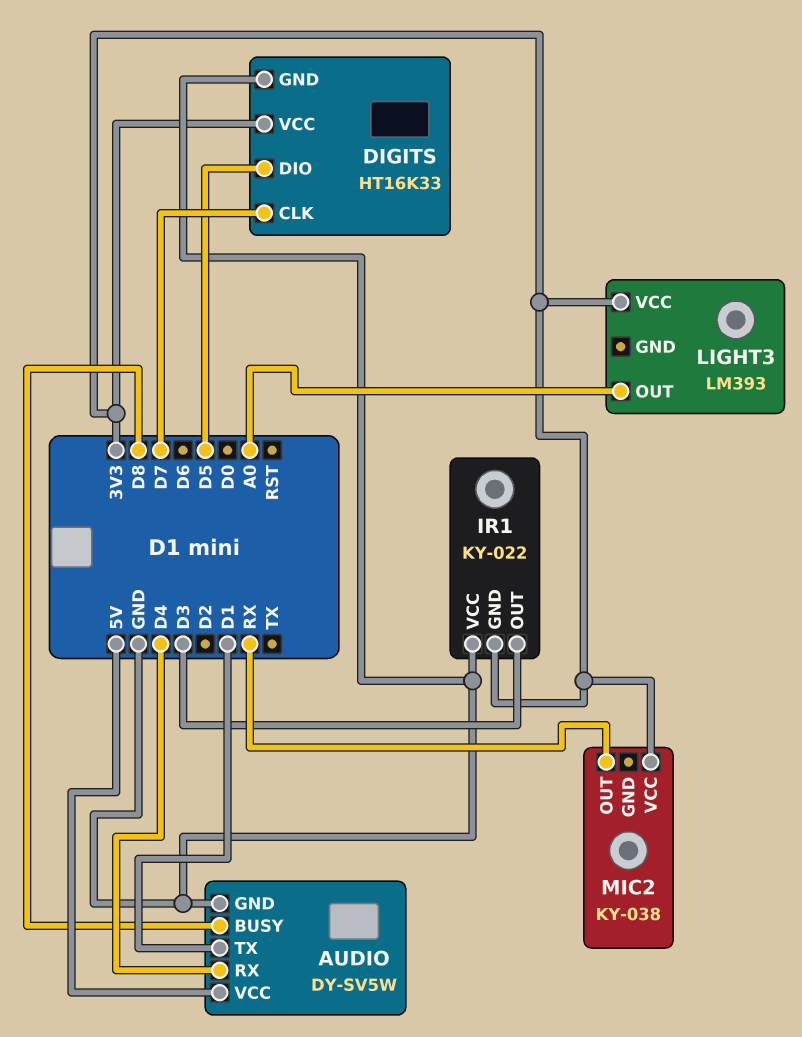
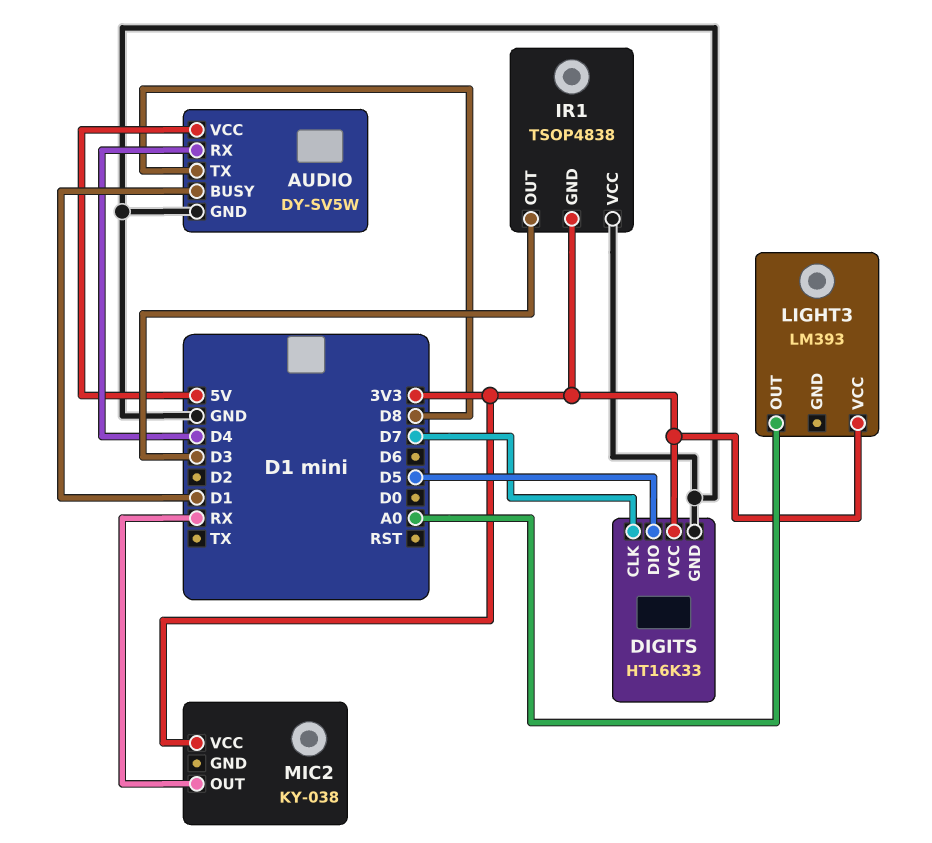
AUDIO pin BUSY: D8 -> D1
AUDIO pin TX: D1 -> D8
IR1: KY-022 -> TSOP4838

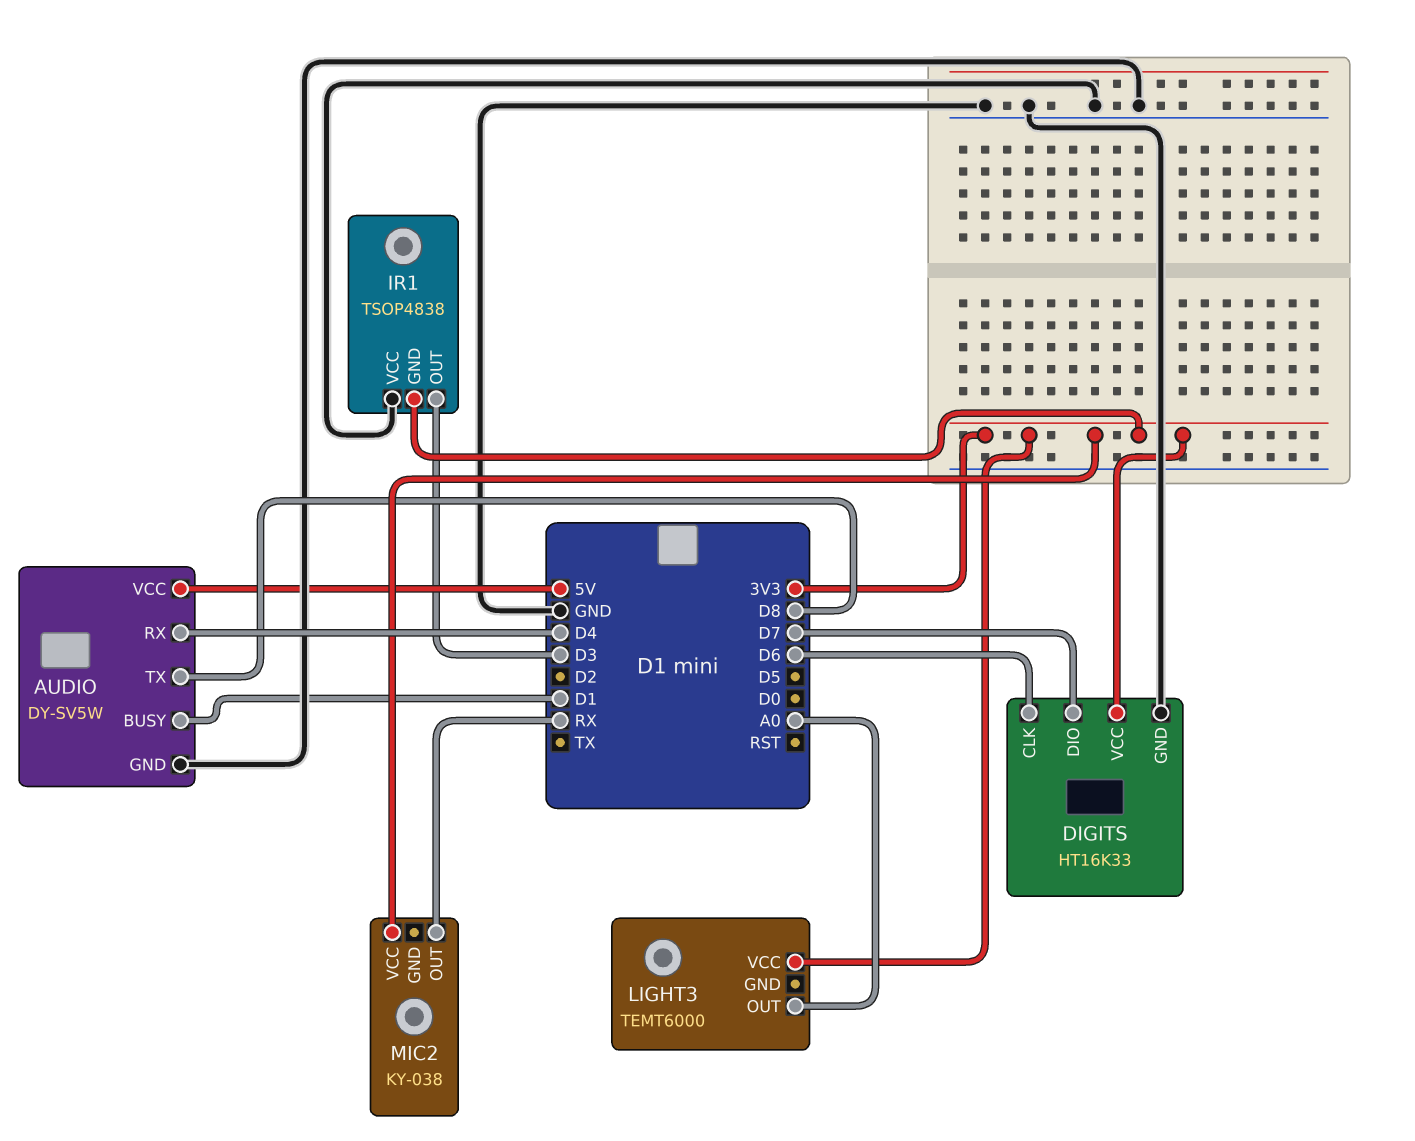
DIGITS pin CLK: D7 -> D6
DIGITS pin DIO: D5 -> D7
LIGHT3: LM393 -> TEMT6000

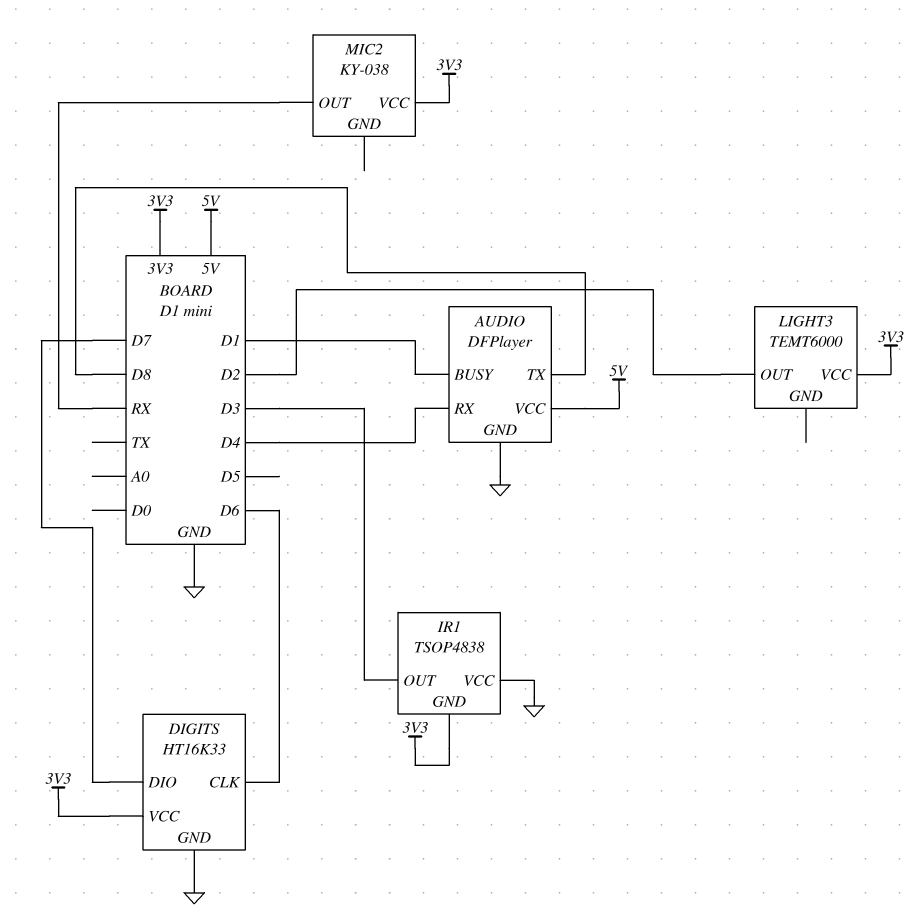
AUDIO: DY-SV5W -> DFPlayer
LIGHT3 pin OUT: A0 -> D2

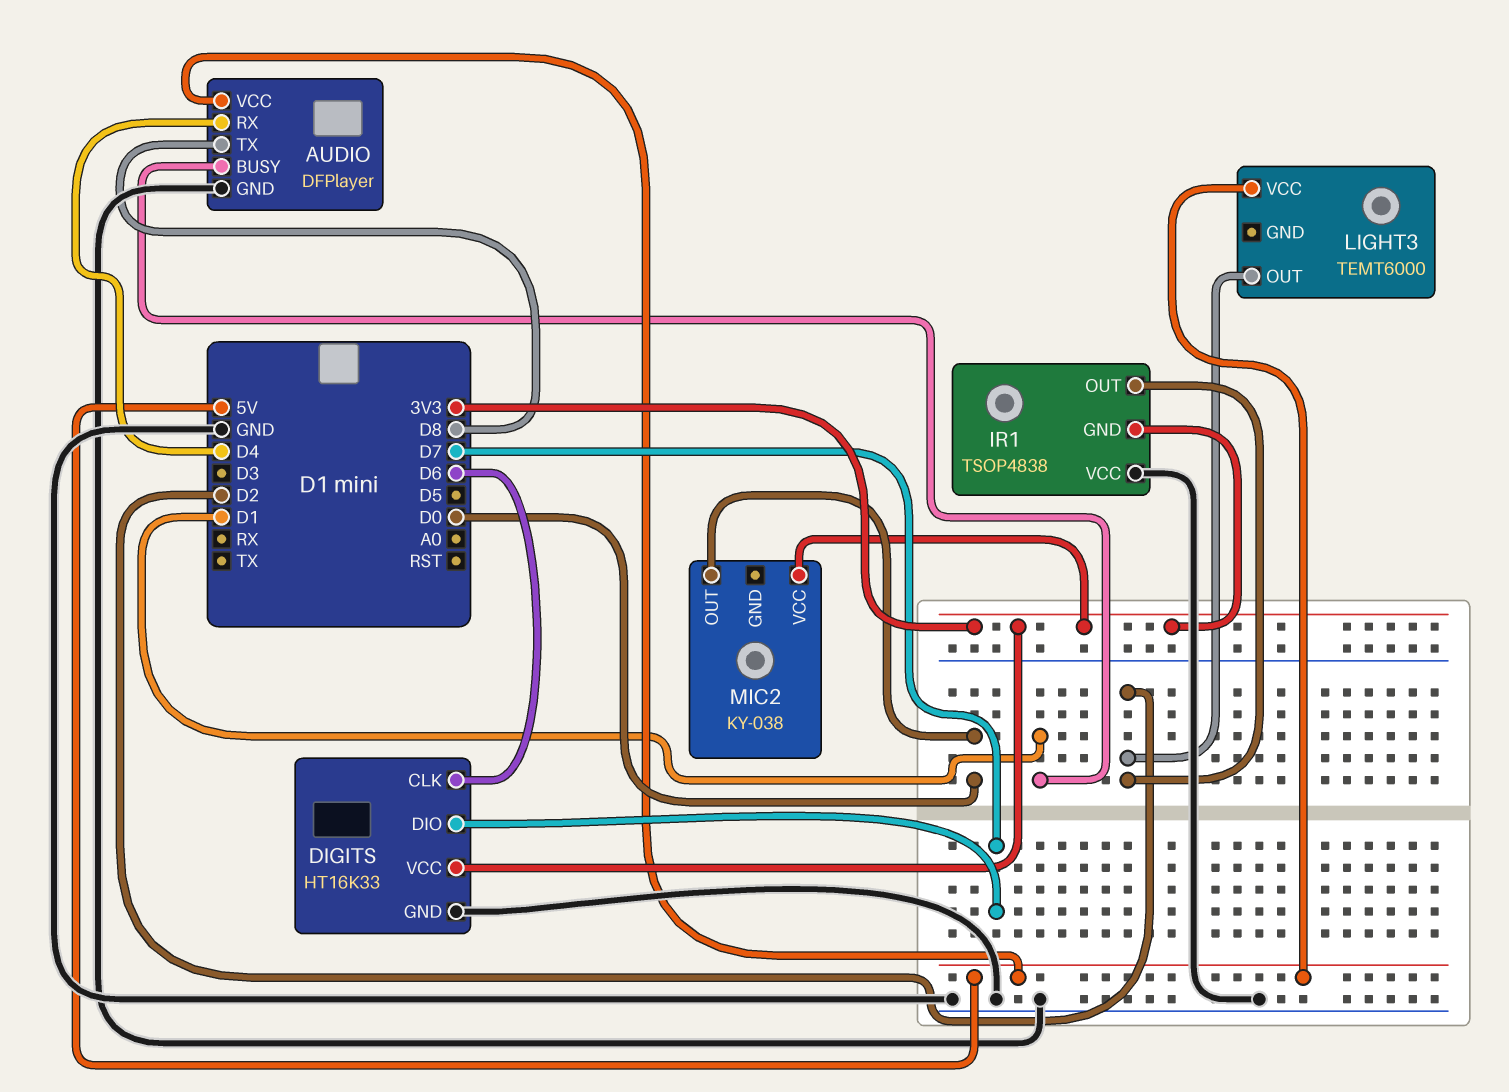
IR1 pin OUT: D3 -> D2
LIGHT3 pin VCC: 3V3 -> 5V
MIC2 pin OUT: RX -> D0

